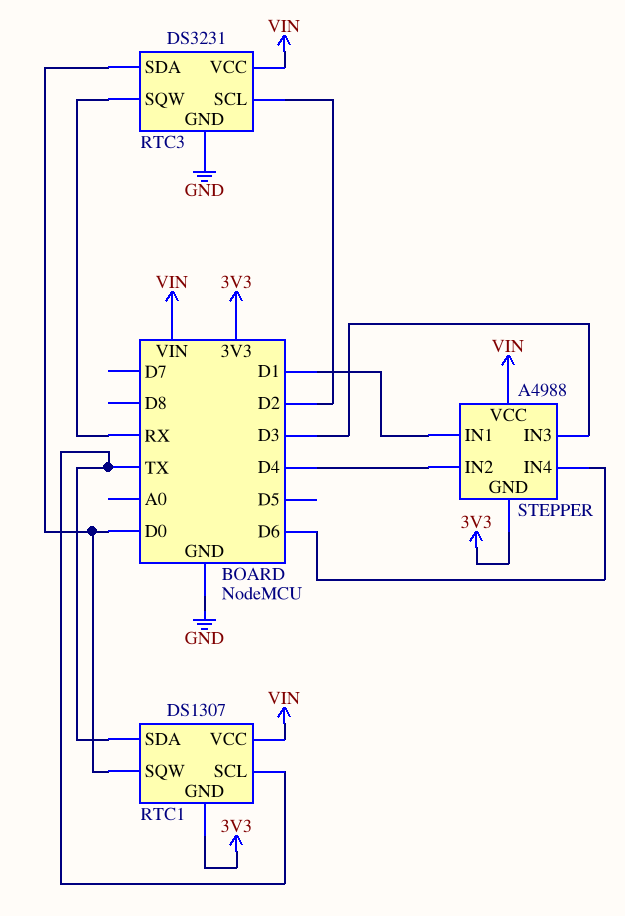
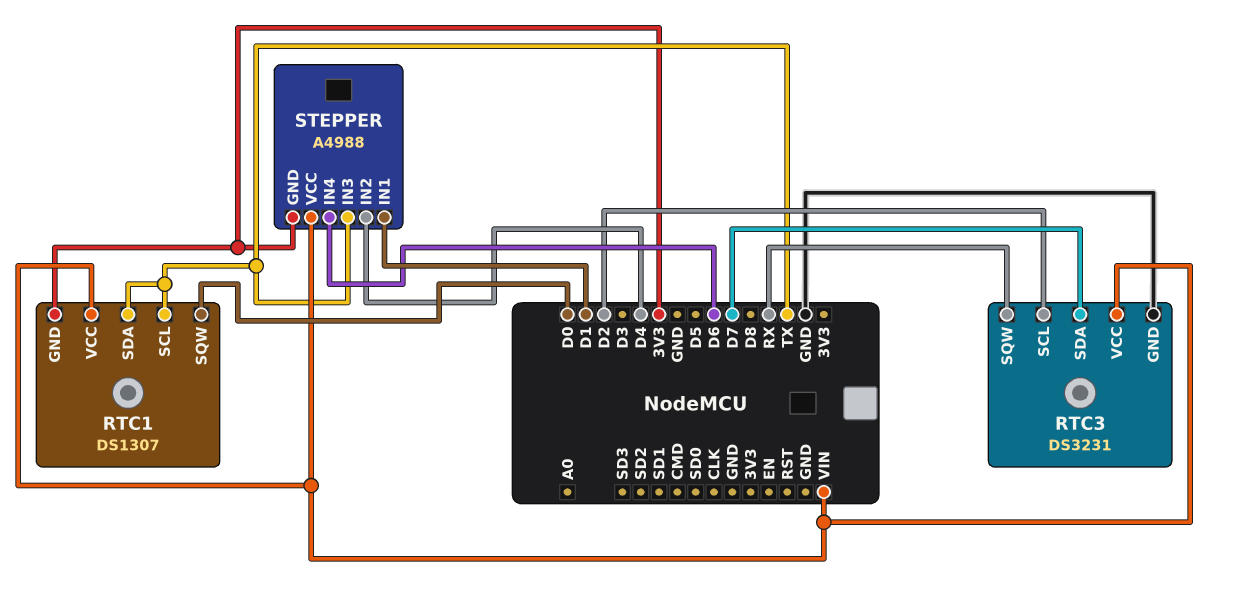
RTC3 pin SDA: D0 -> D7
STEPPER pin IN3: D3 -> TX

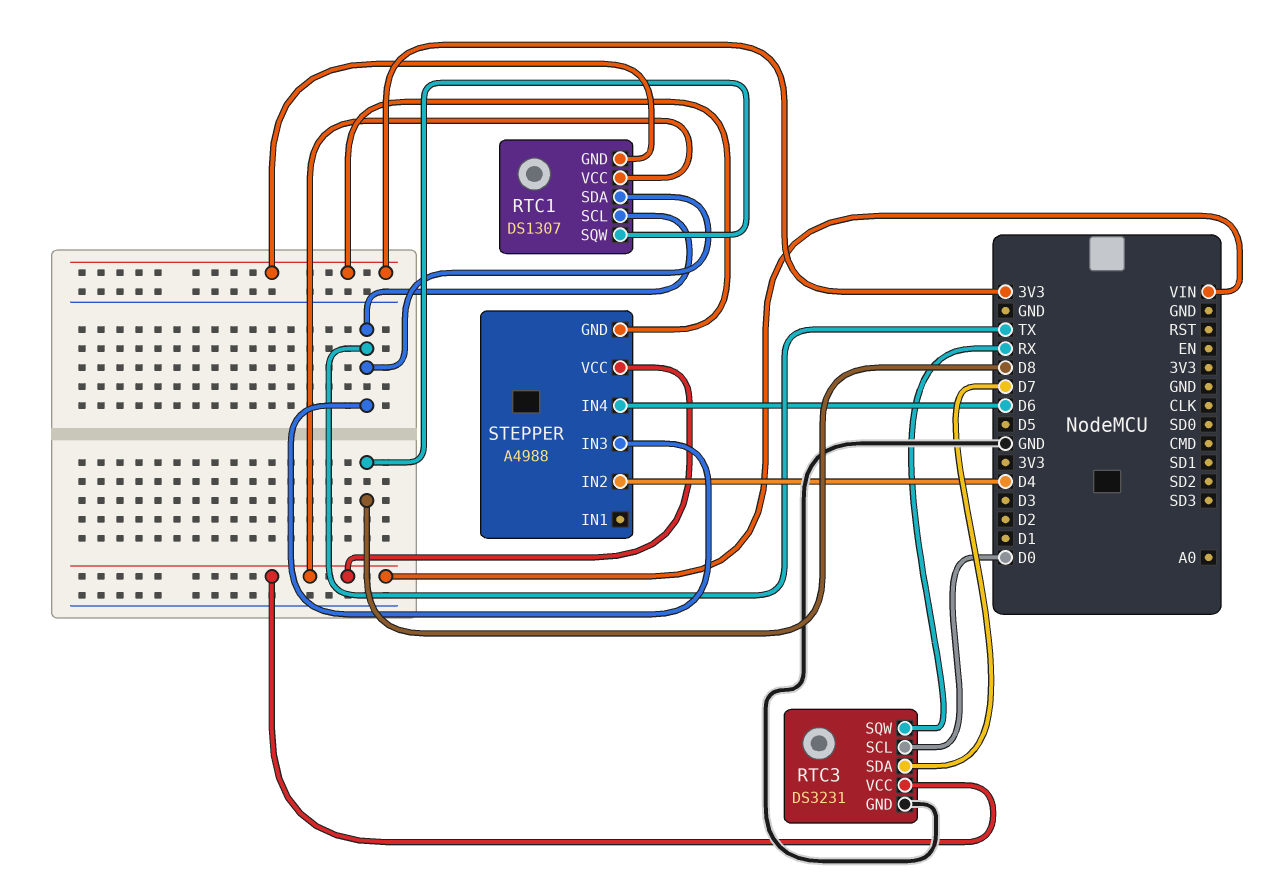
RTC1 pin SQW: D0 -> D8
RTC3 pin SCL: D2 -> D0
STEPPER pin IN1: D1 -> none

